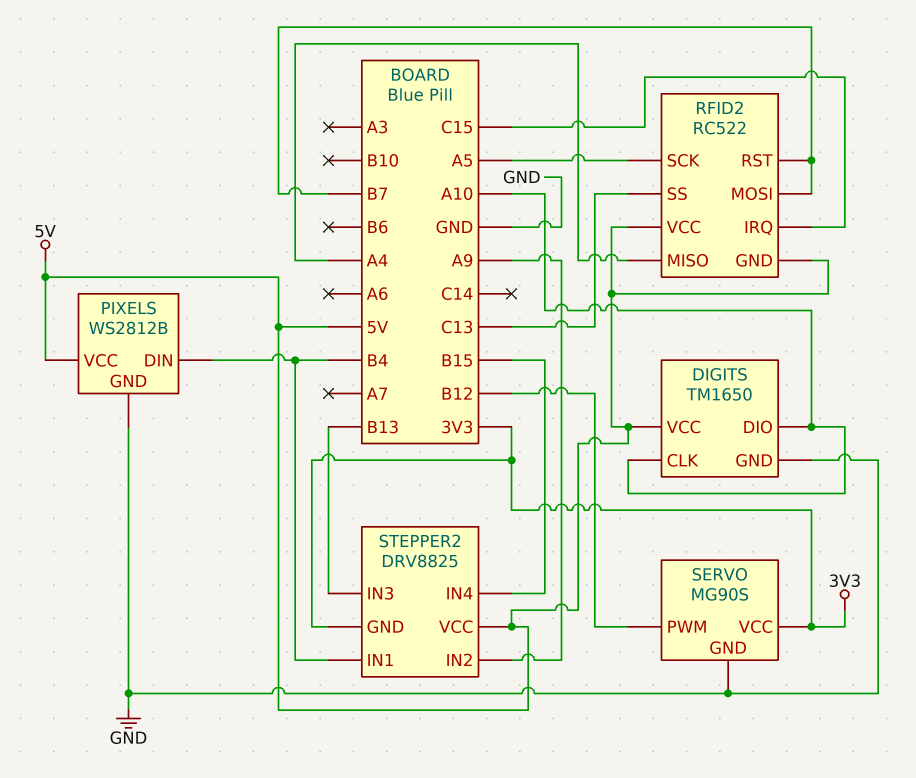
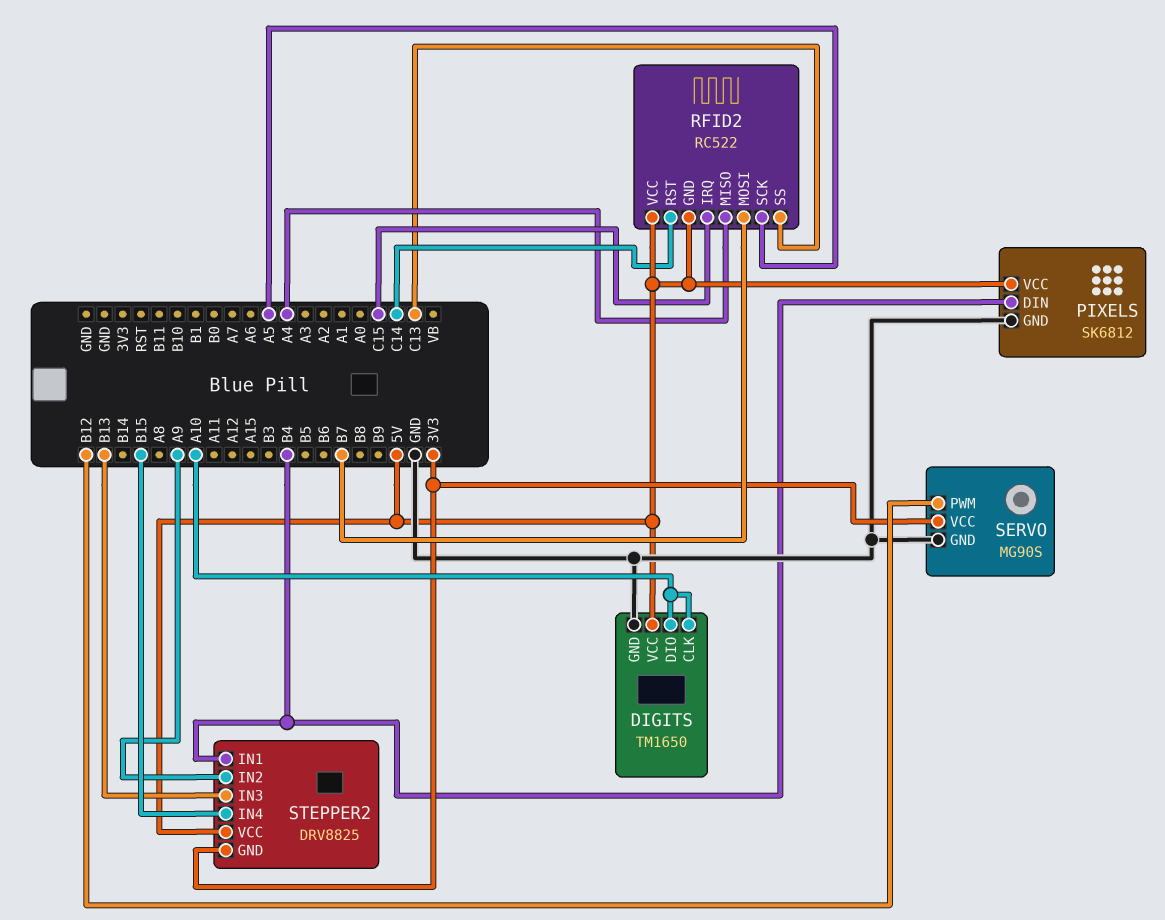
PIXELS: WS2812B -> SK6812
RFID2 pin RST: B7 -> C14

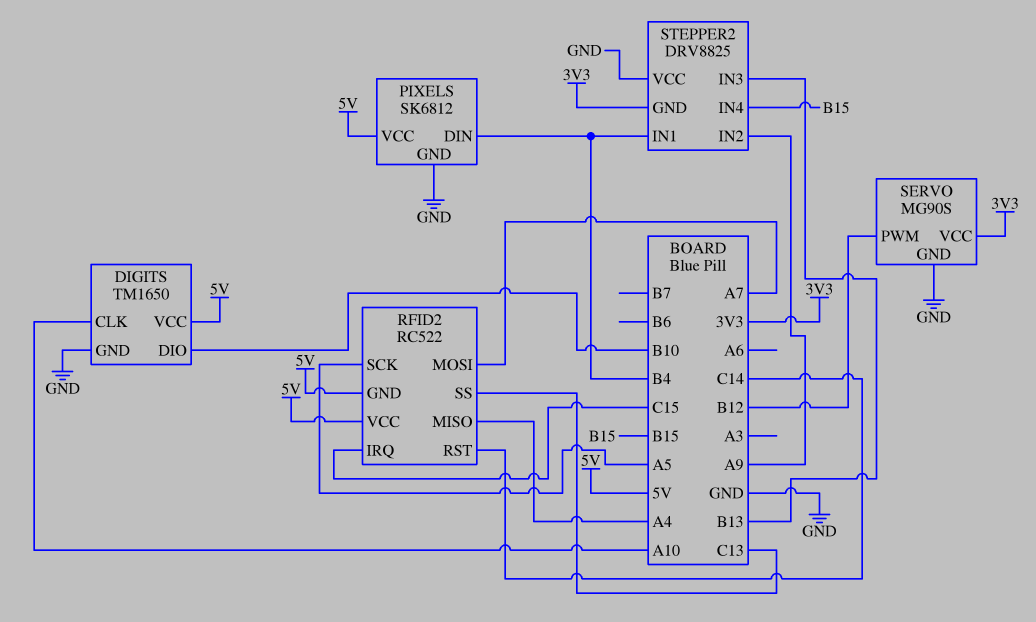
DIGITS pin DIO: A10 -> B10
RFID2 pin MOSI: B7 -> A7
STEPPER2 pin VCC: 5V -> GND

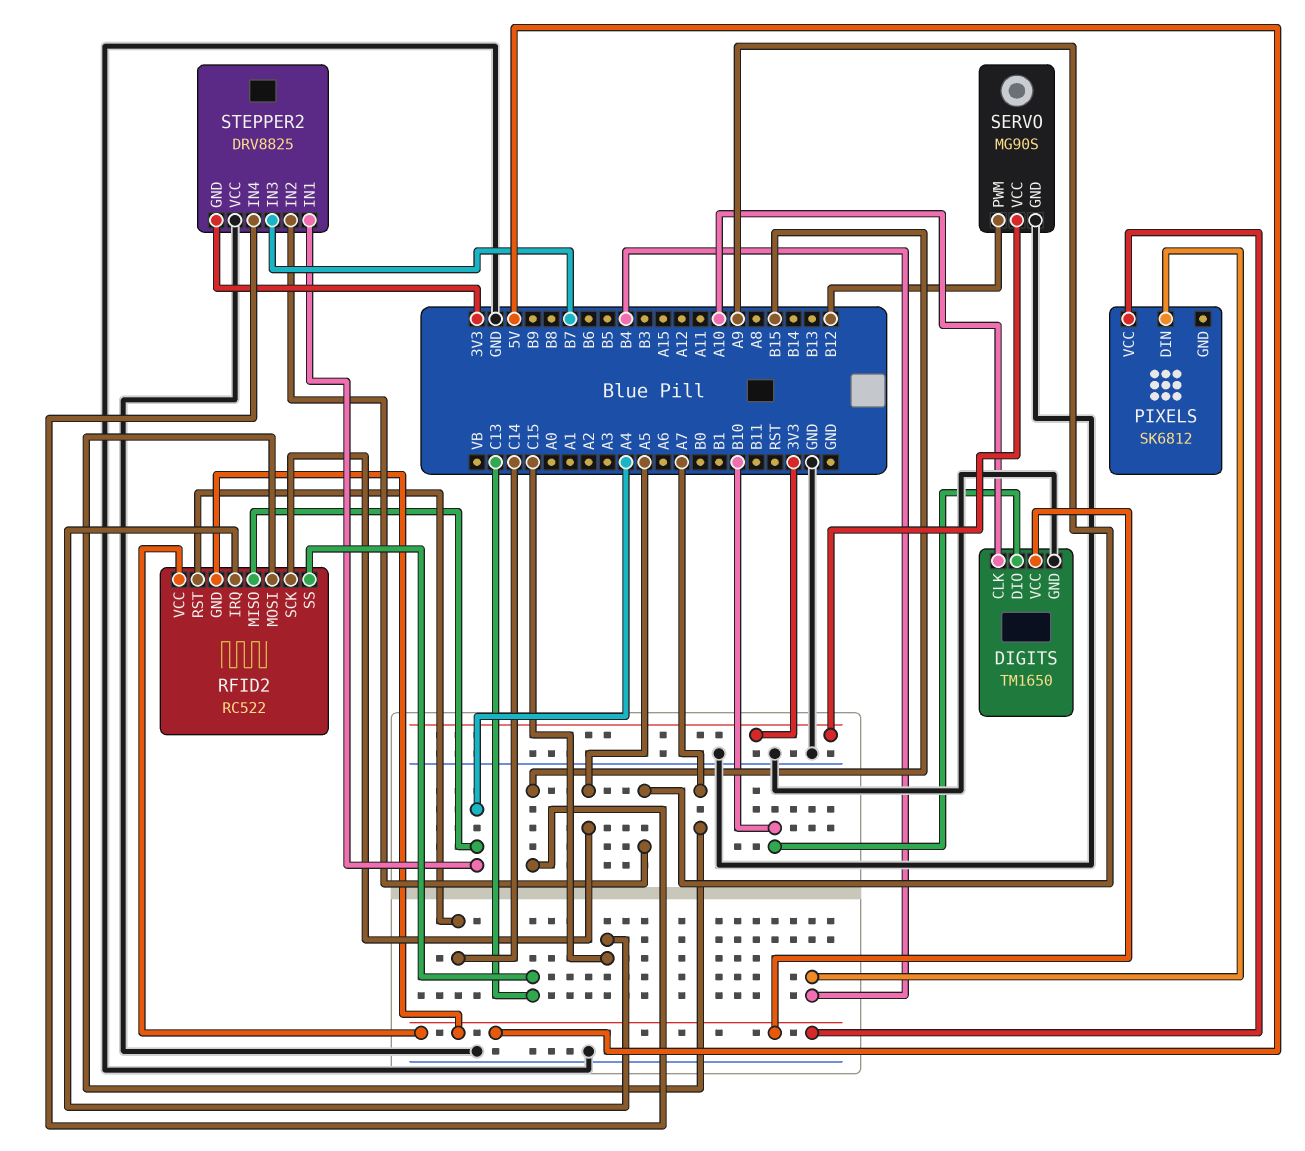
PIXELS pin GND: GND -> none
STEPPER2 pin IN1: B4 -> A4
STEPPER2 pin IN3: B13 -> B7

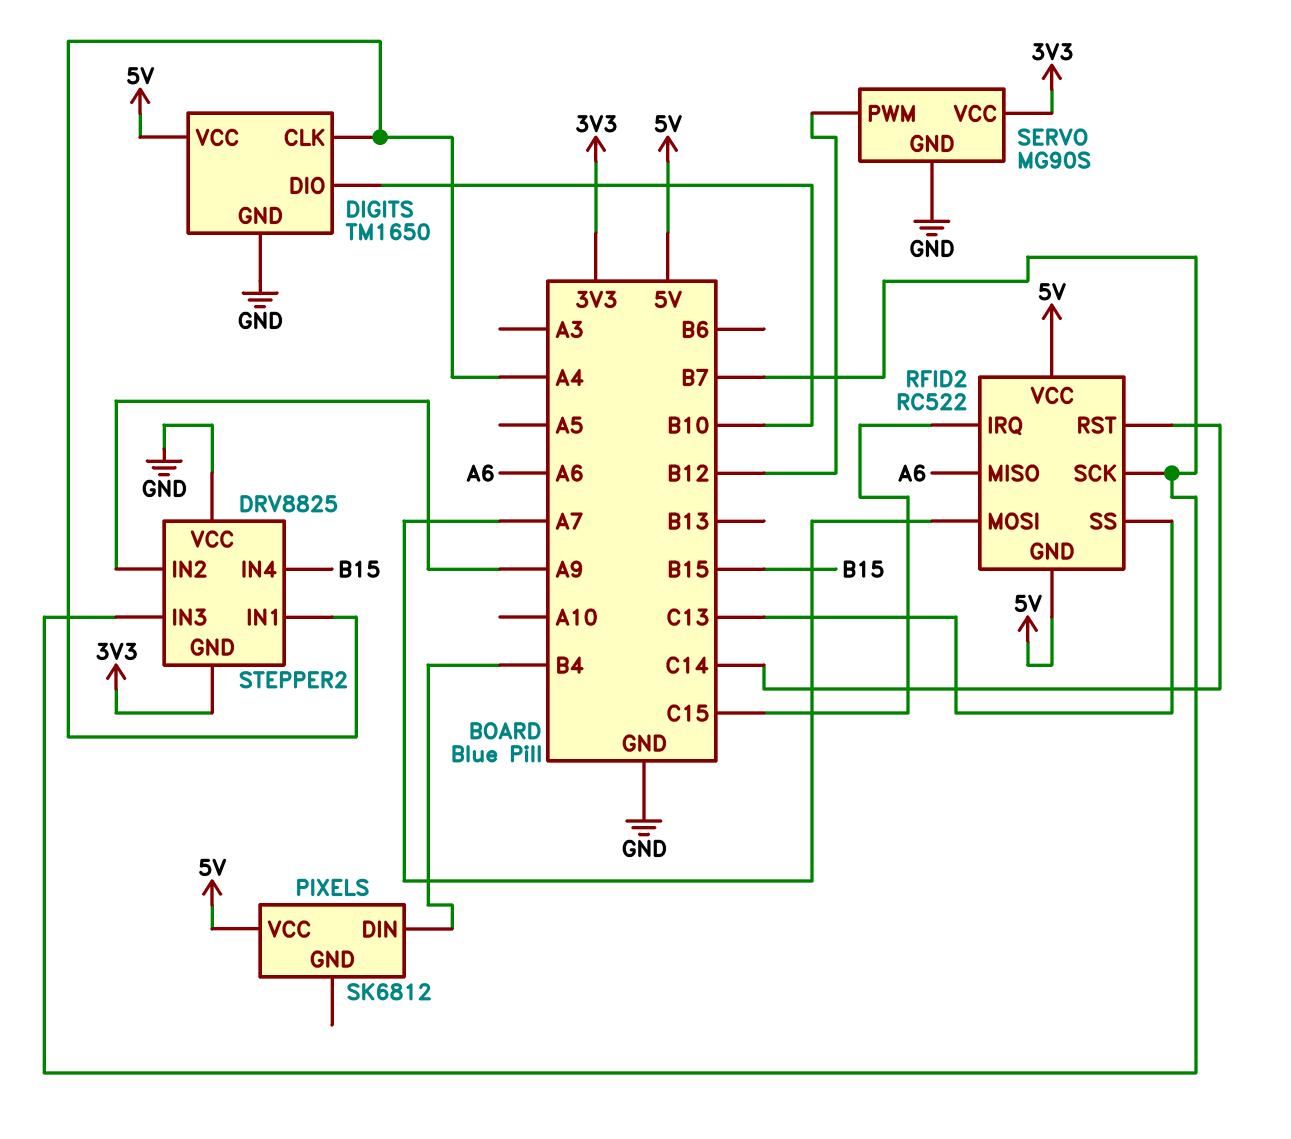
DIGITS pin CLK: A10 -> A4
RFID2 pin MISO: A4 -> A6
RFID2 pin SCK: A5 -> B7

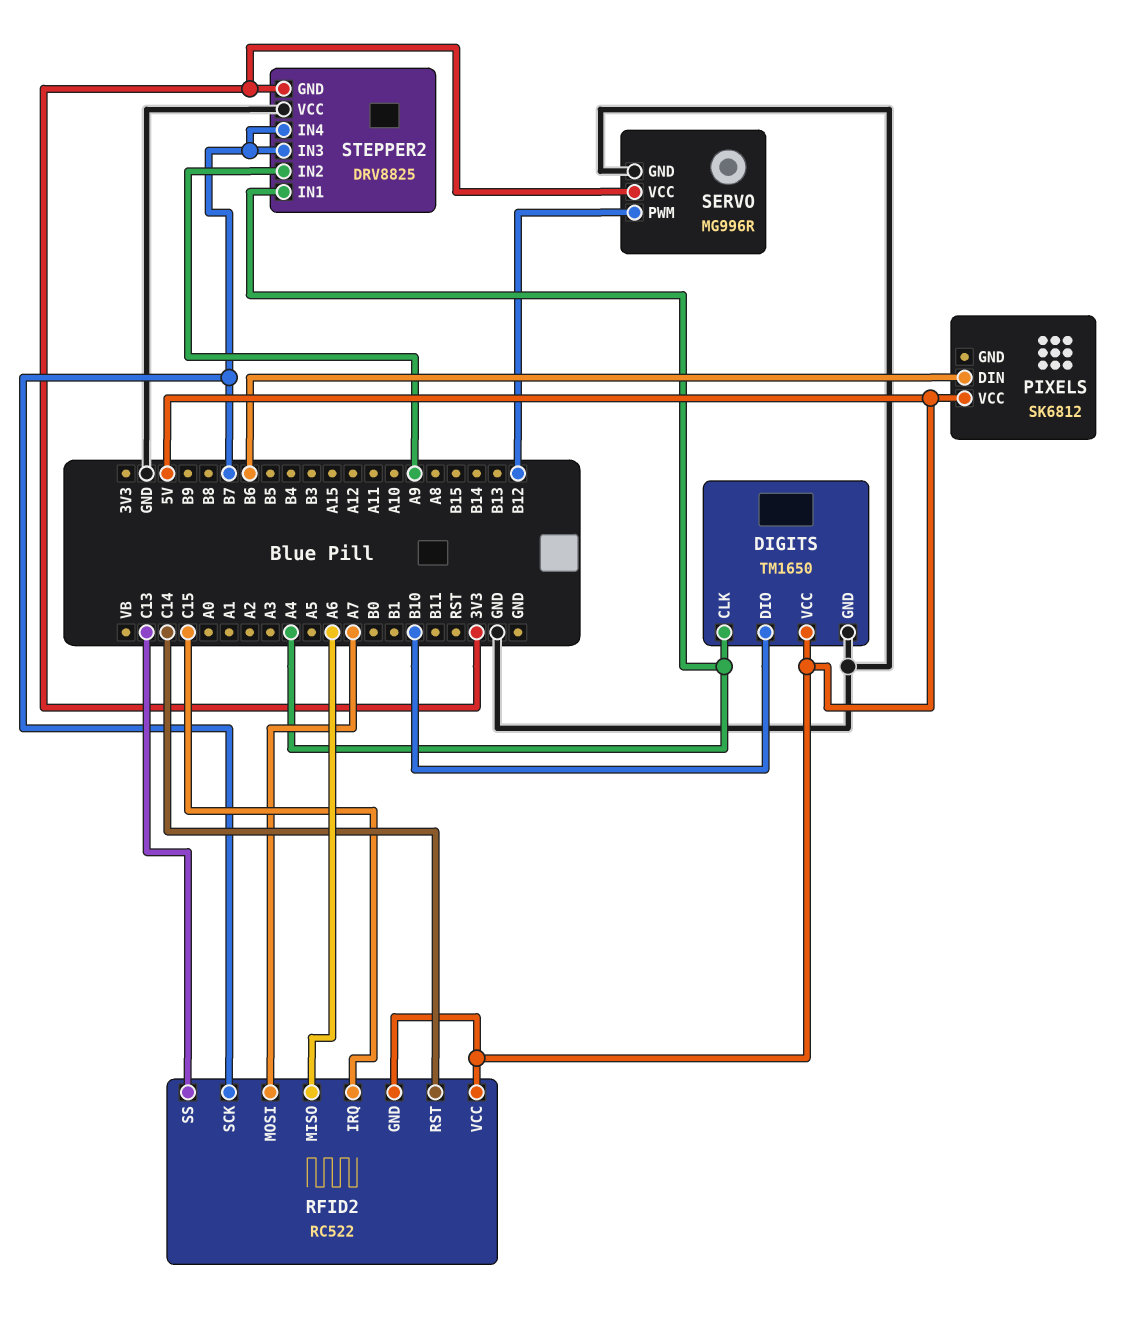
PIXELS pin DIN: B4 -> B6
SERVO: MG90S -> MG996R
STEPPER2 pin IN4: B15 -> B7

